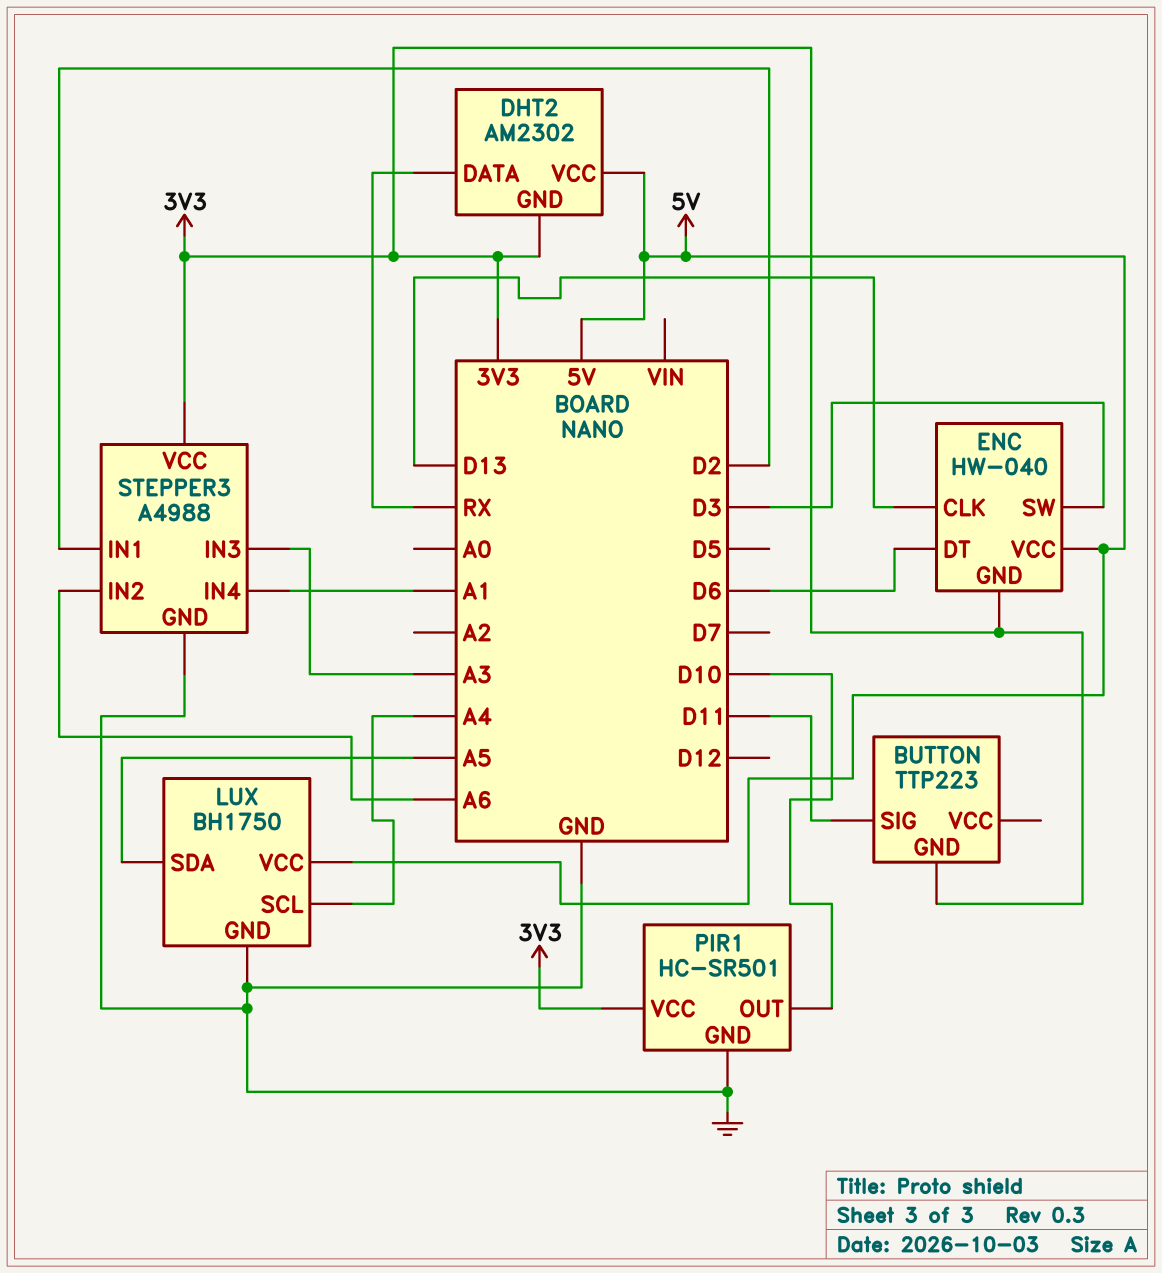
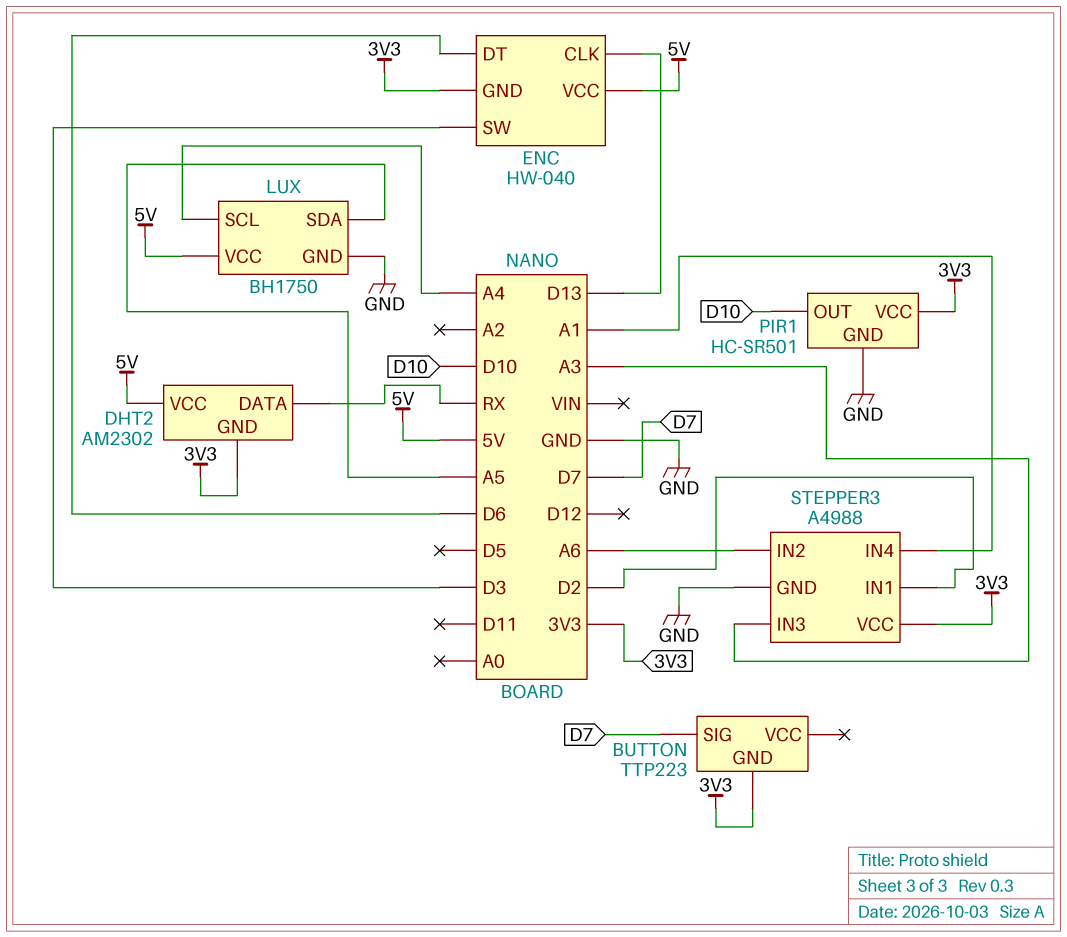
BUTTON pin SIG: D11 -> D7

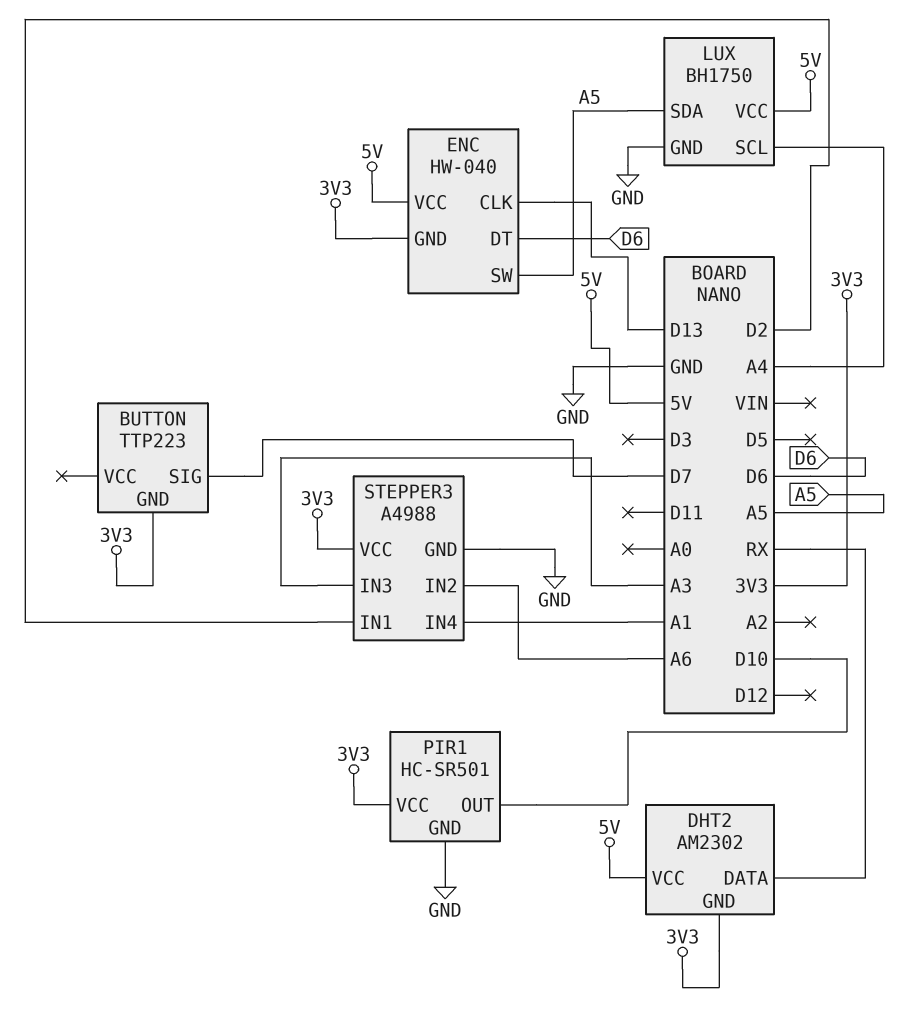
ENC pin SW: D3 -> A5

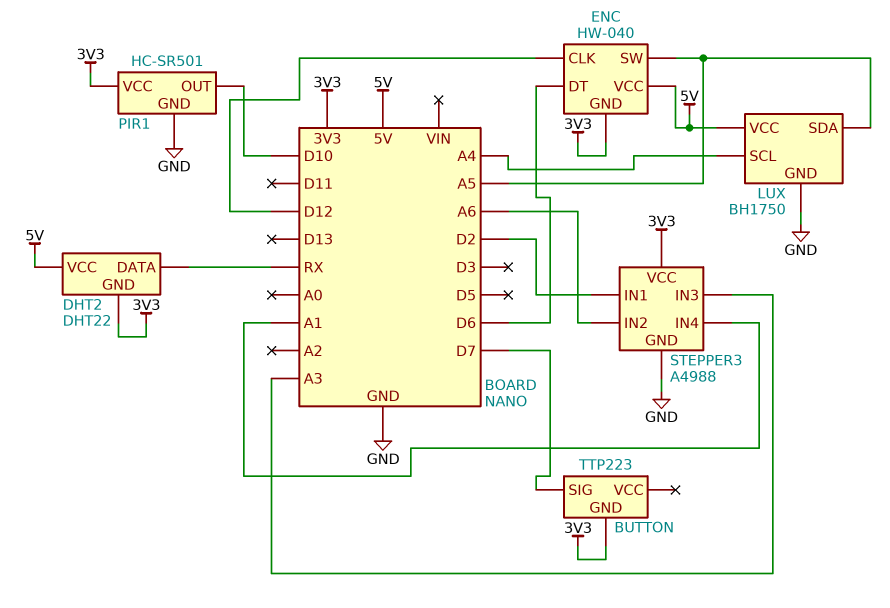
DHT2: AM2302 -> DHT22
ENC pin CLK: D13 -> D12

